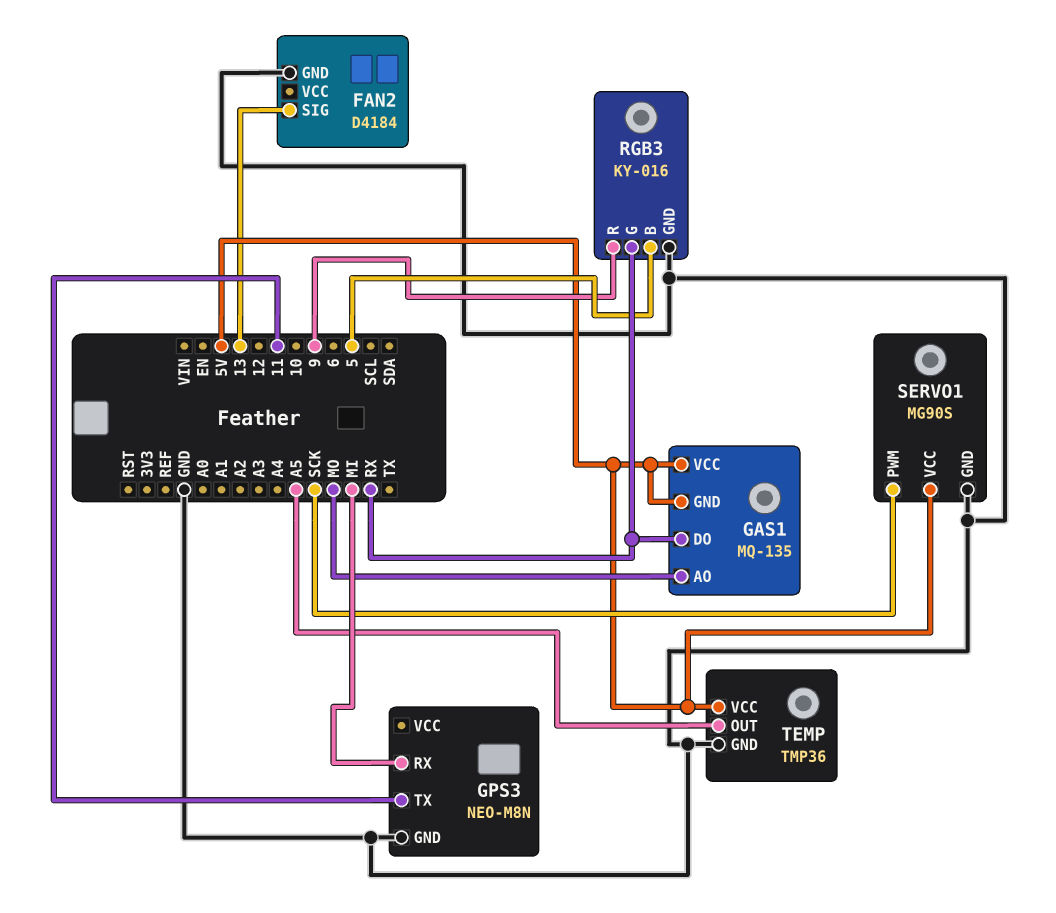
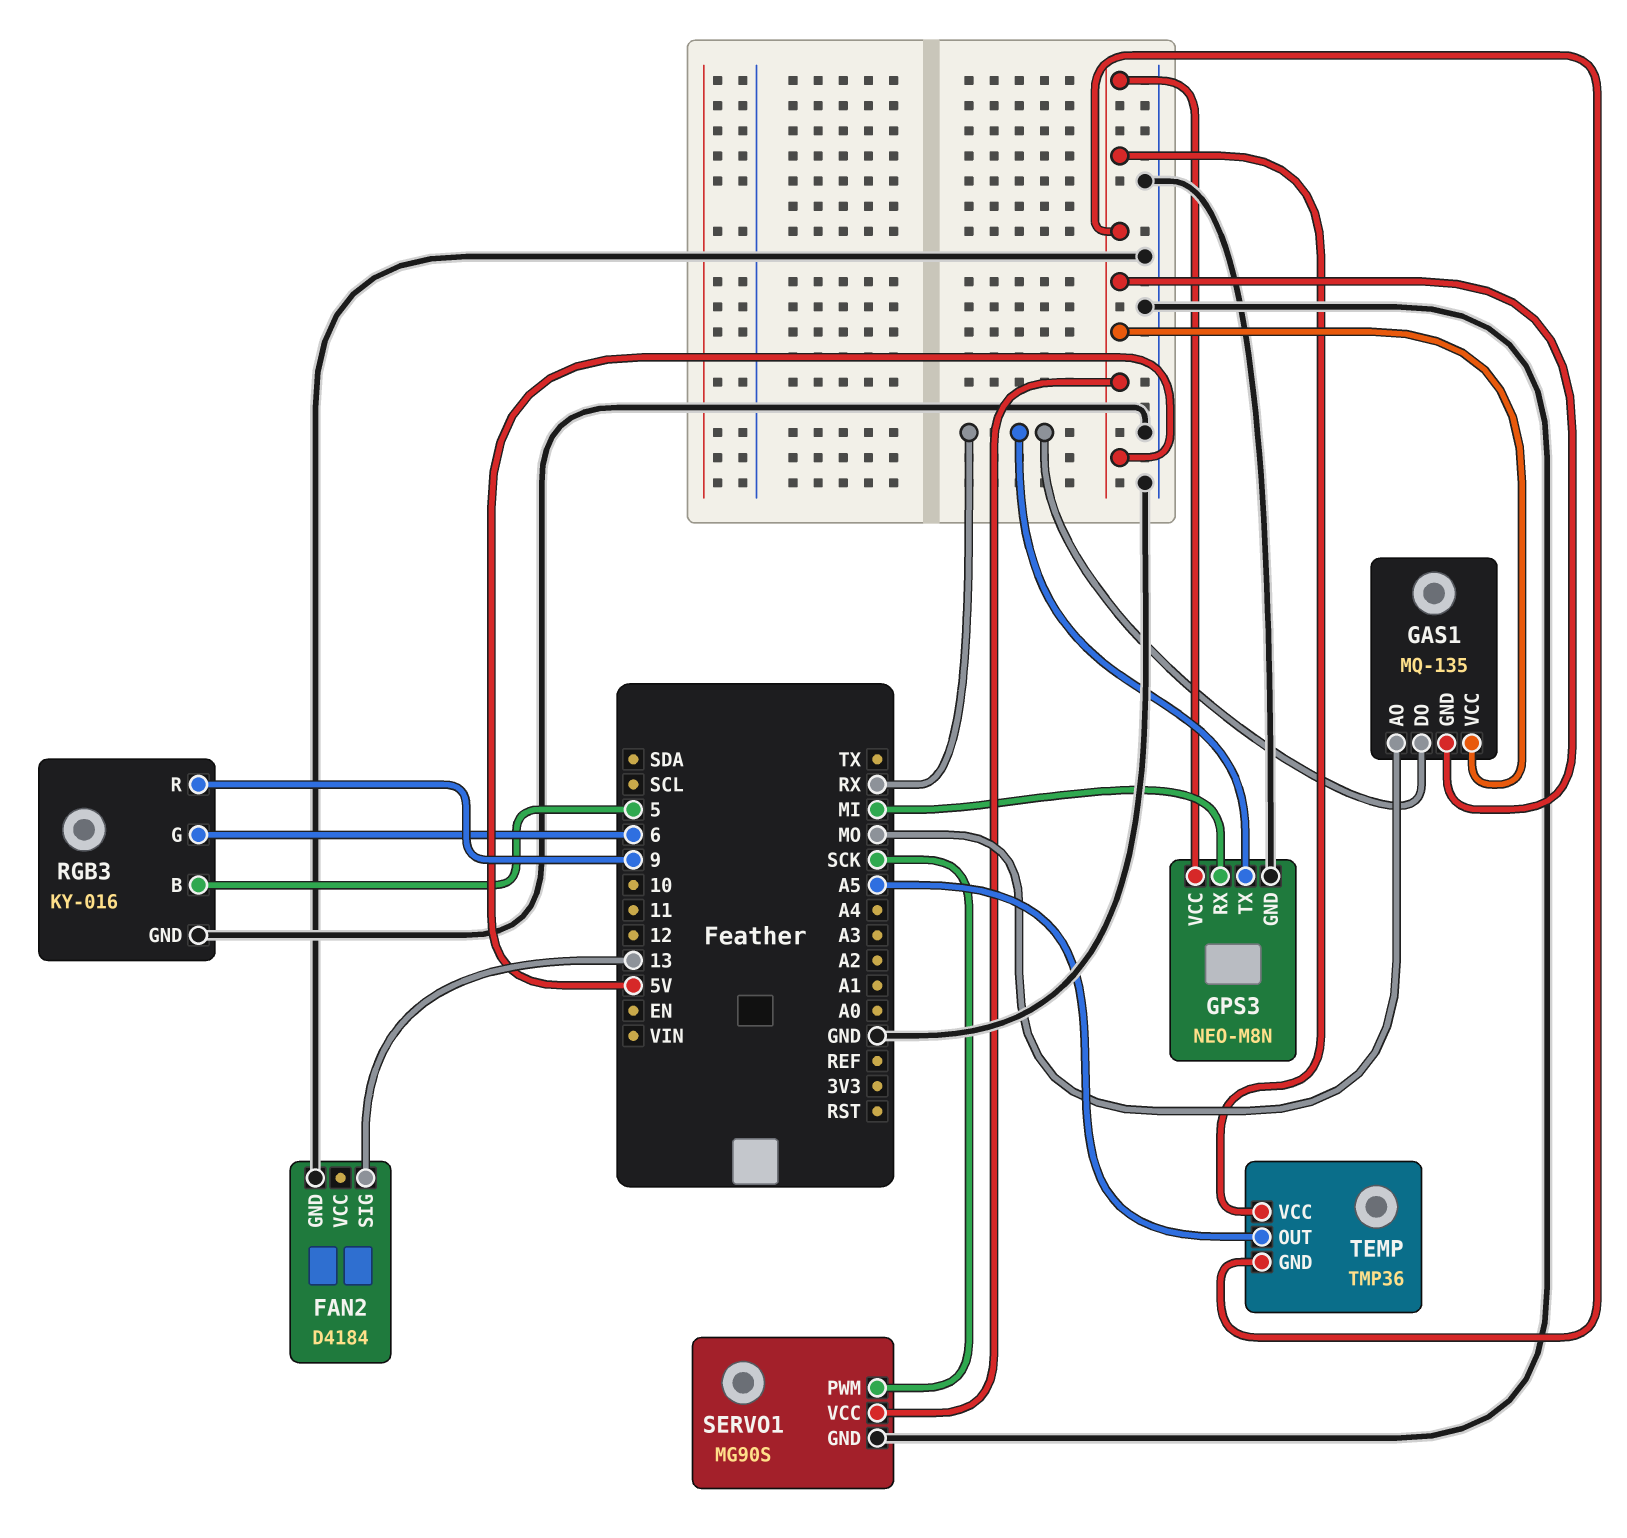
GPS3 pin TX: 11 -> RX
GPS3 pin VCC: none -> 5V
RGB3 pin G: RX -> 6
TEMP pin GND: GND -> 5V

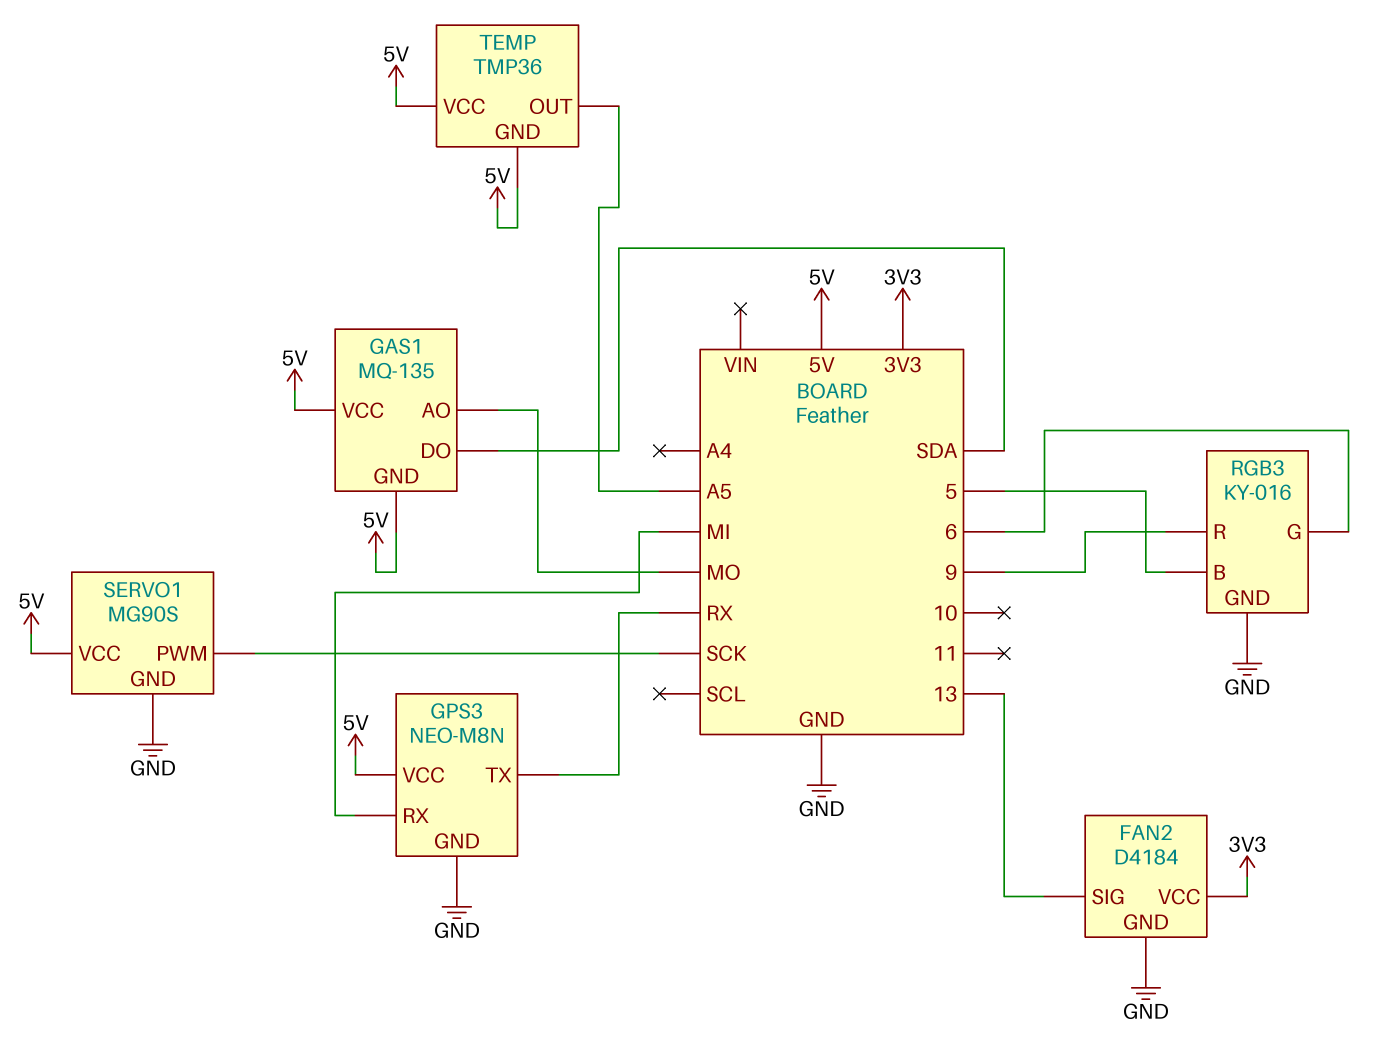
FAN2 pin VCC: none -> 3V3
GAS1 pin DO: RX -> SDA

